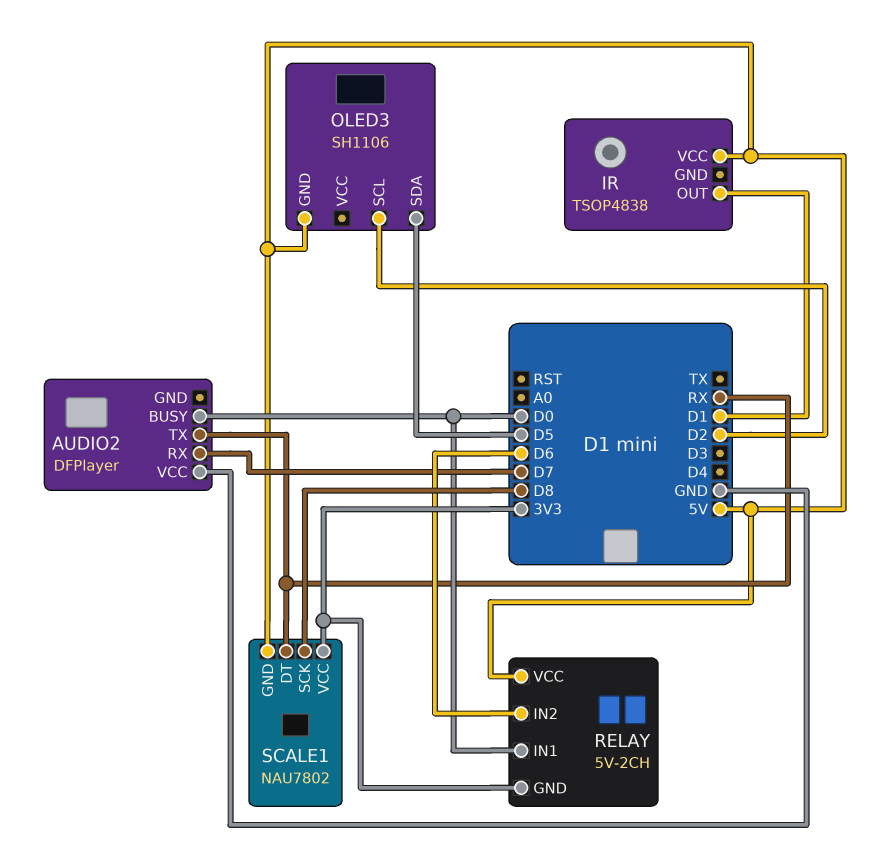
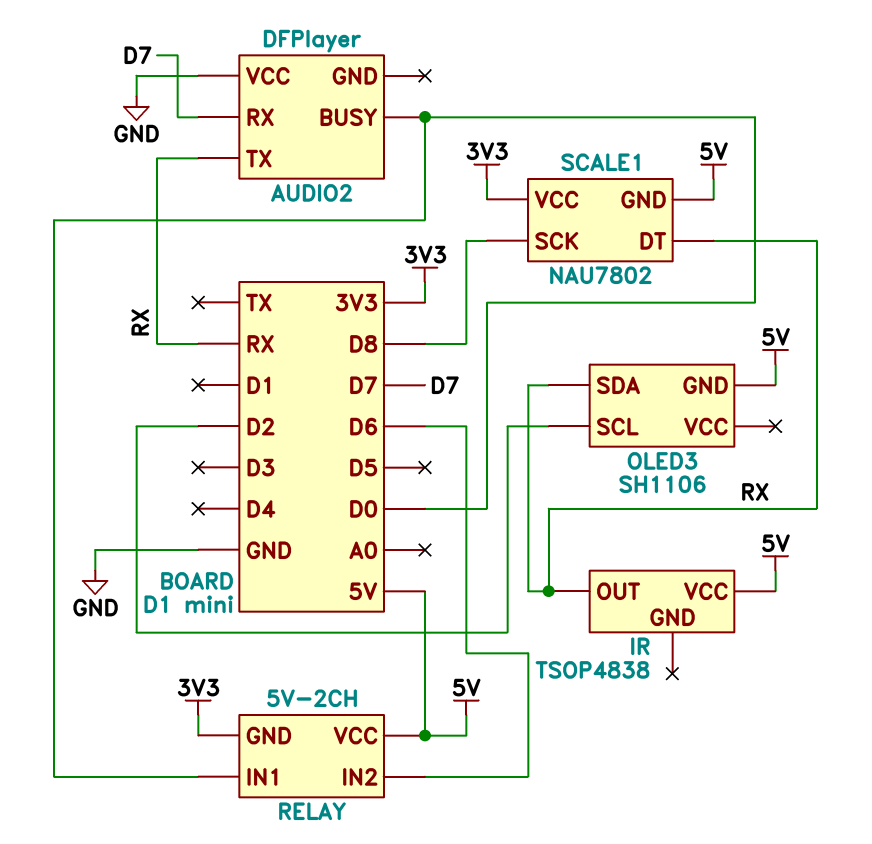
IR pin OUT: D1 -> RX
OLED3 pin SDA: D5 -> RX

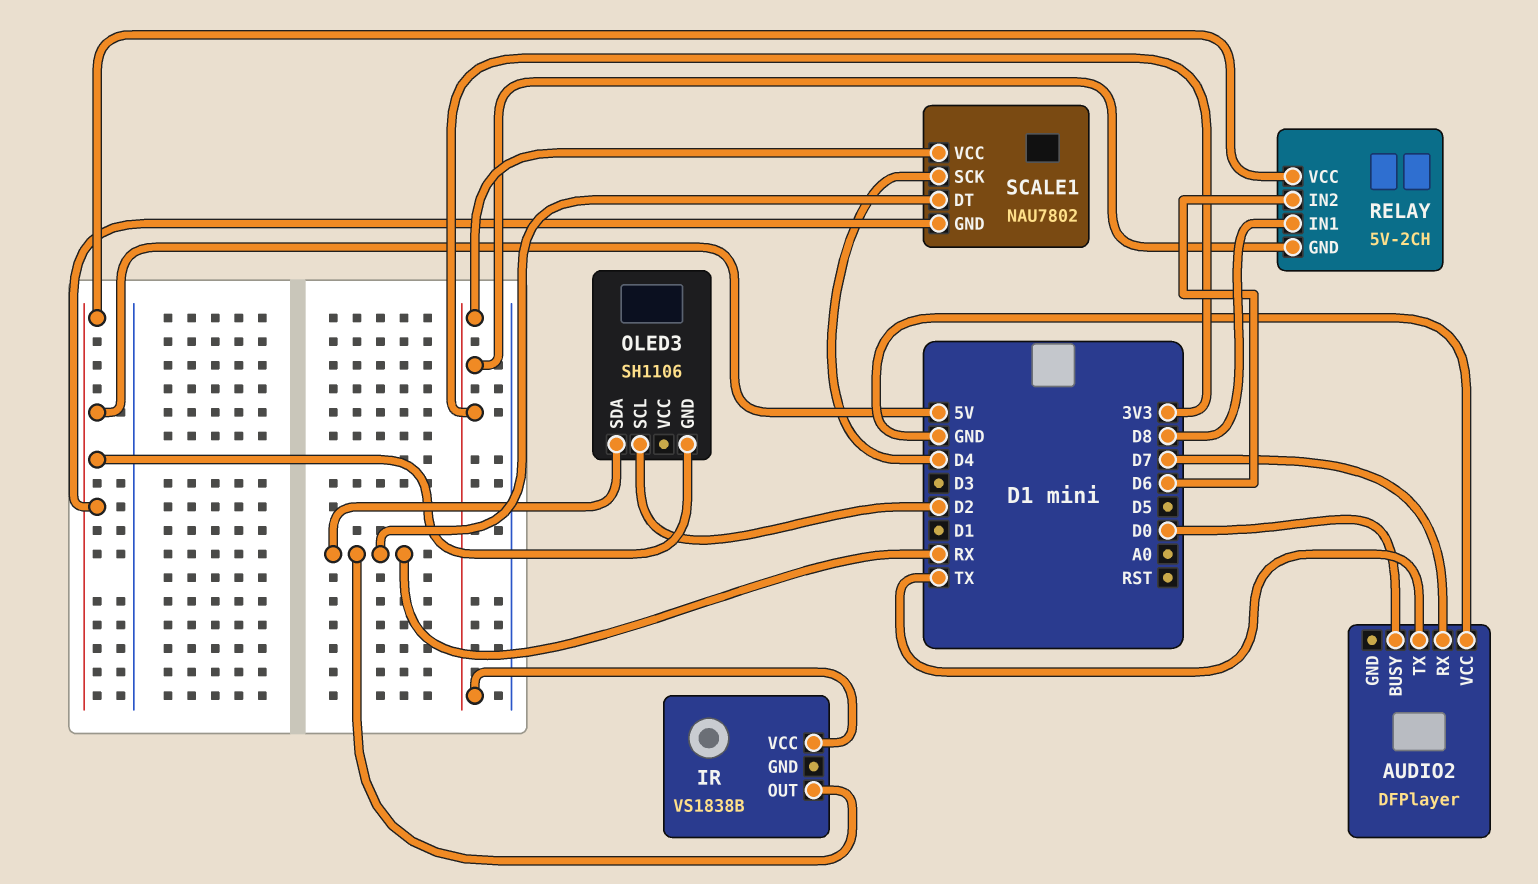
AUDIO2 pin TX: RX -> TX
IR: TSOP4838 -> VS1838B
IR pin VCC: 5V -> 3V3
RELAY pin IN1: D0 -> D8
SCALE1 pin SCK: D8 -> D4

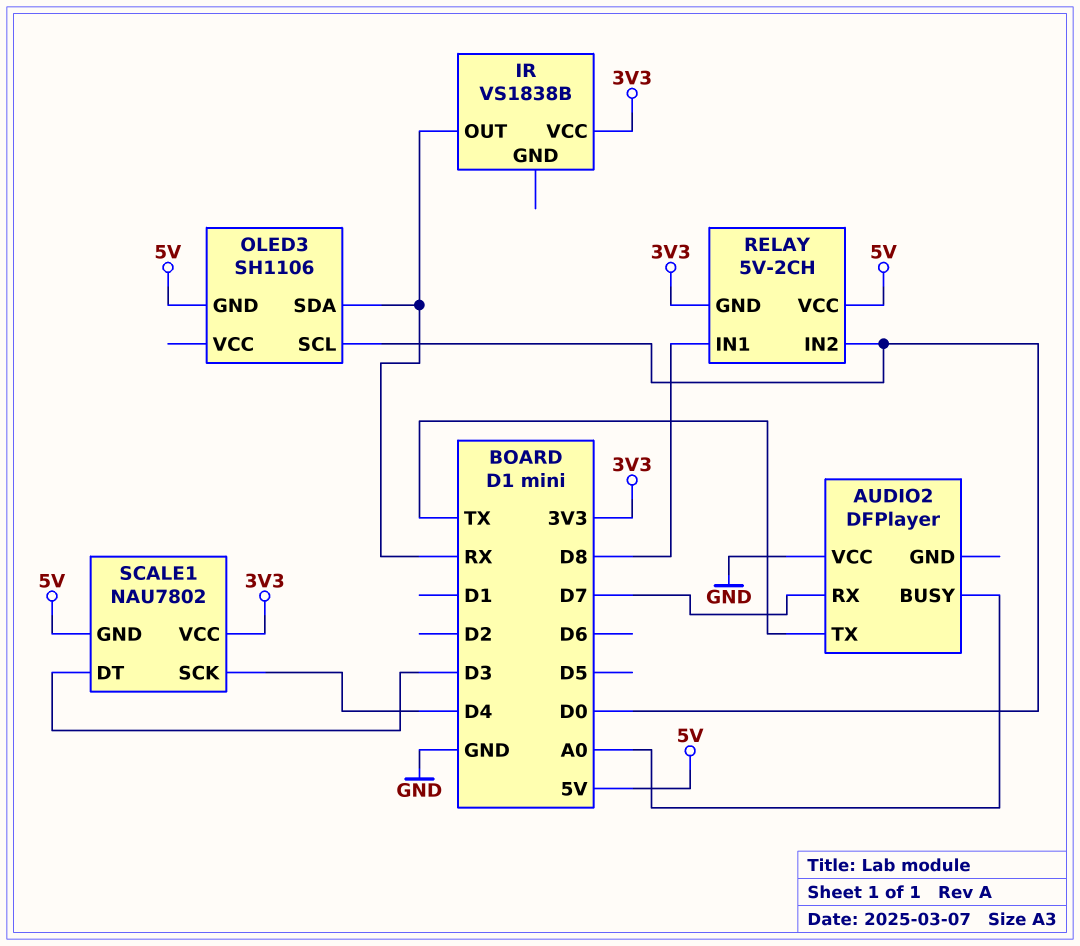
AUDIO2 pin BUSY: D0 -> A0
OLED3 pin SCL: D2 -> D0
RELAY pin IN2: D6 -> D0
SCALE1 pin DT: RX -> D3

